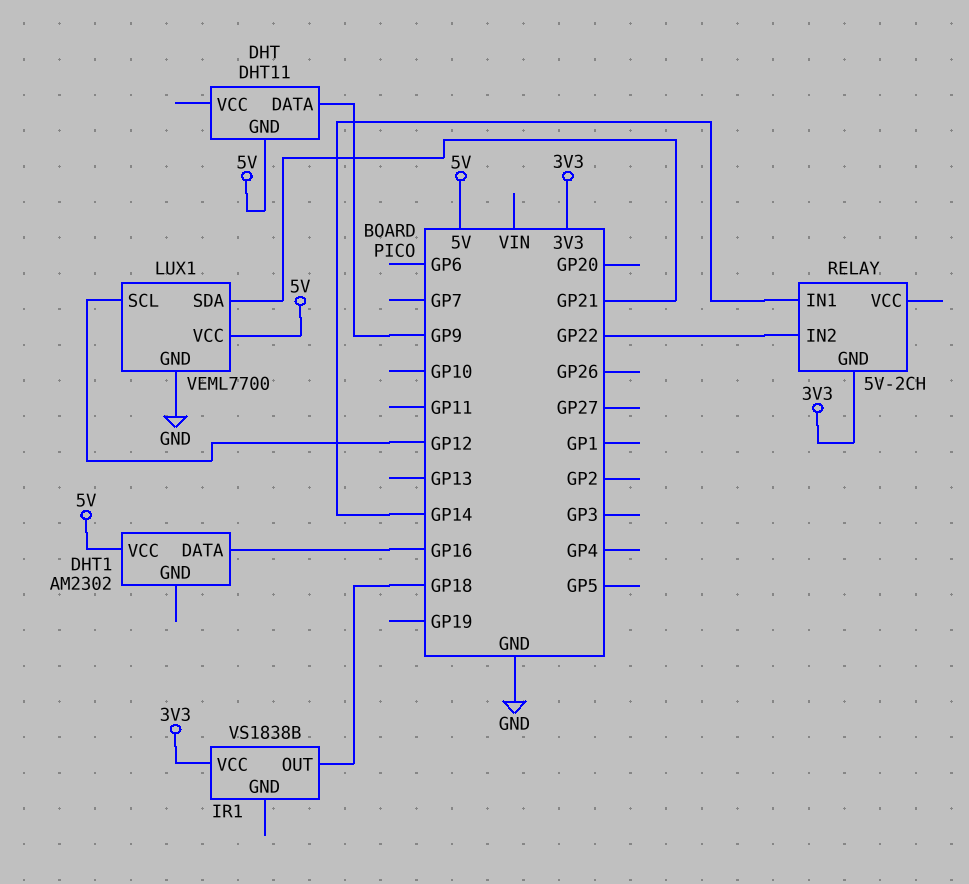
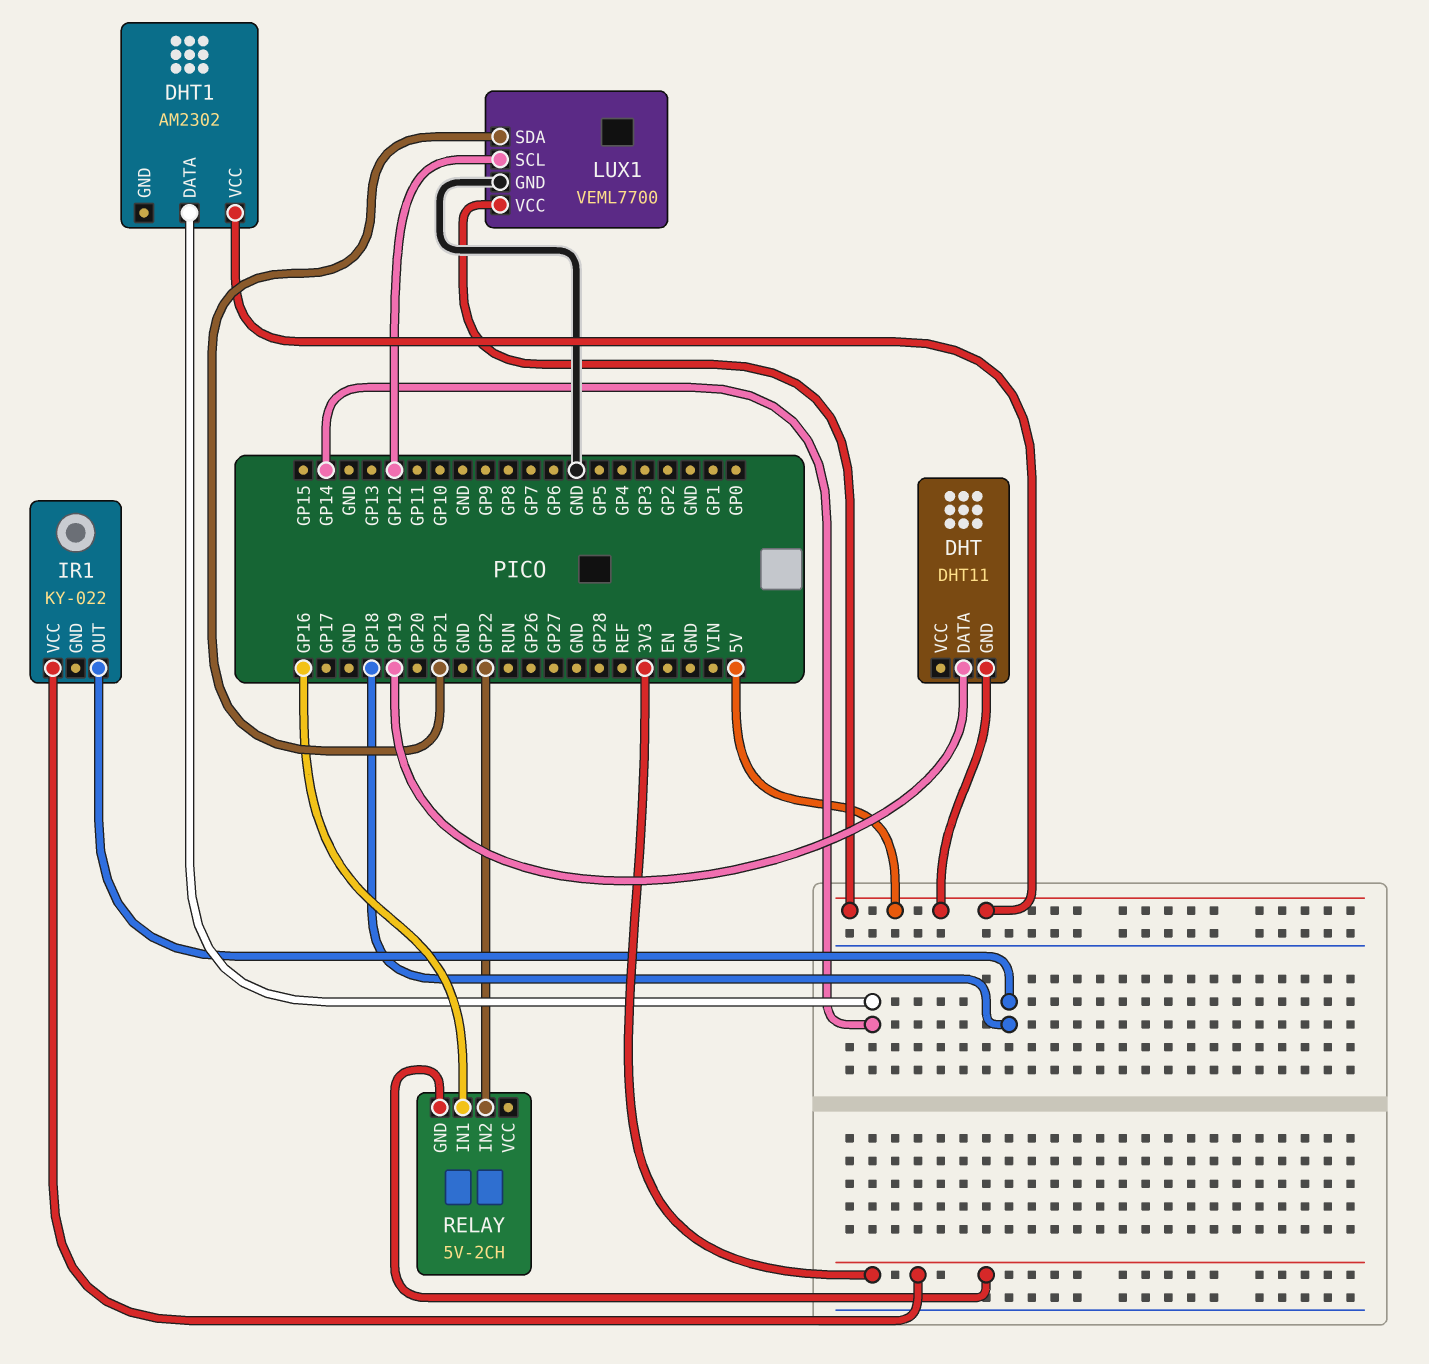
DHT pin DATA: GP9 -> GP19
DHT1 pin DATA: GP16 -> GP14
IR1: VS1838B -> KY-022
RELAY pin IN1: GP14 -> GP16

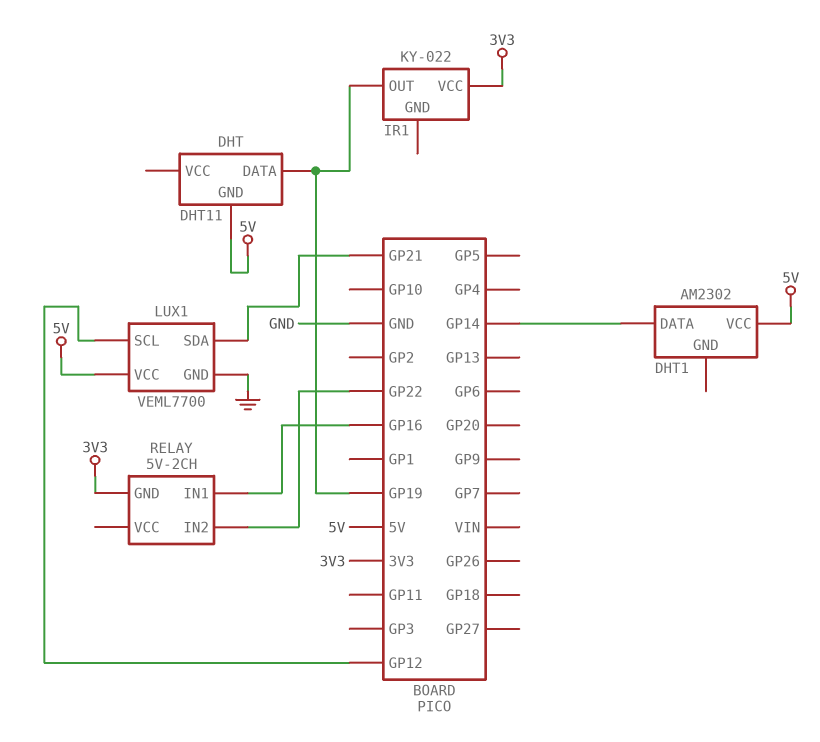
IR1 pin OUT: GP18 -> GP19

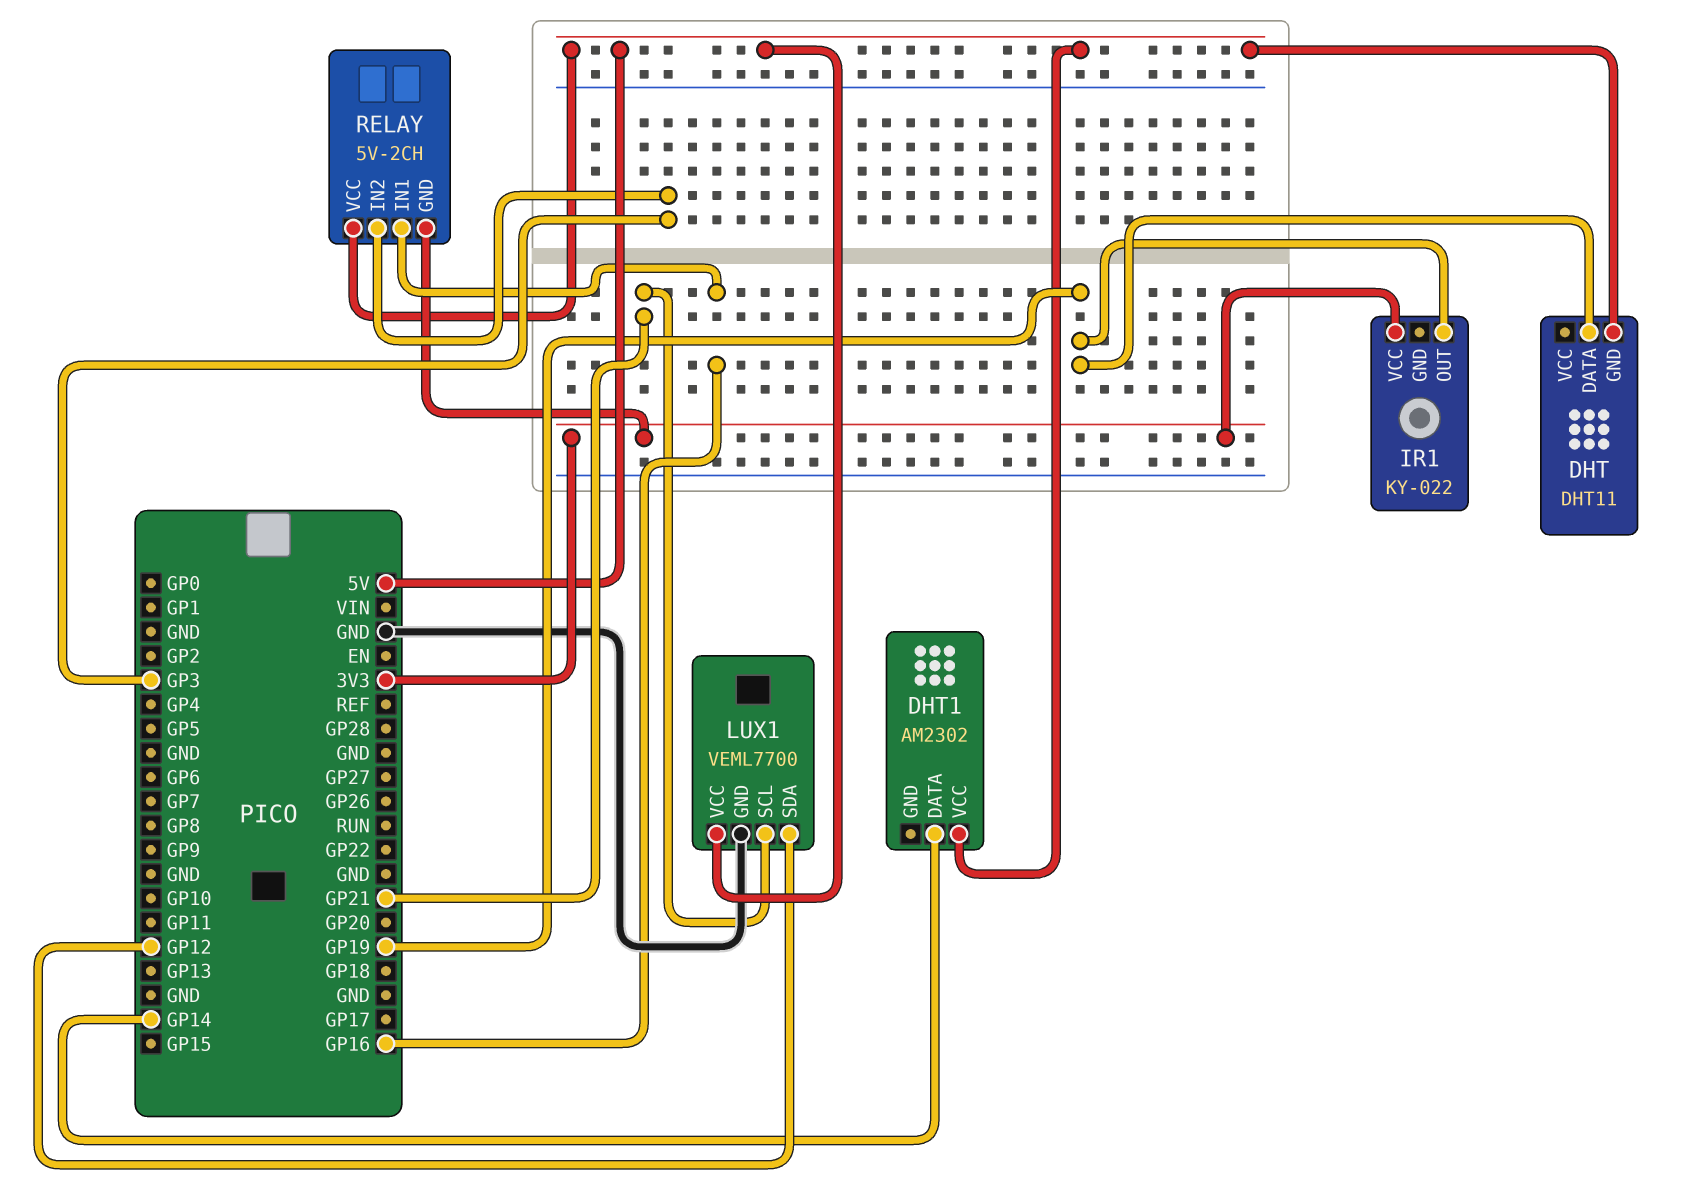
LUX1 pin SCL: GP12 -> GP21
LUX1 pin SDA: GP21 -> GP12
RELAY pin IN2: GP22 -> GP3
RELAY pin VCC: none -> 5V

